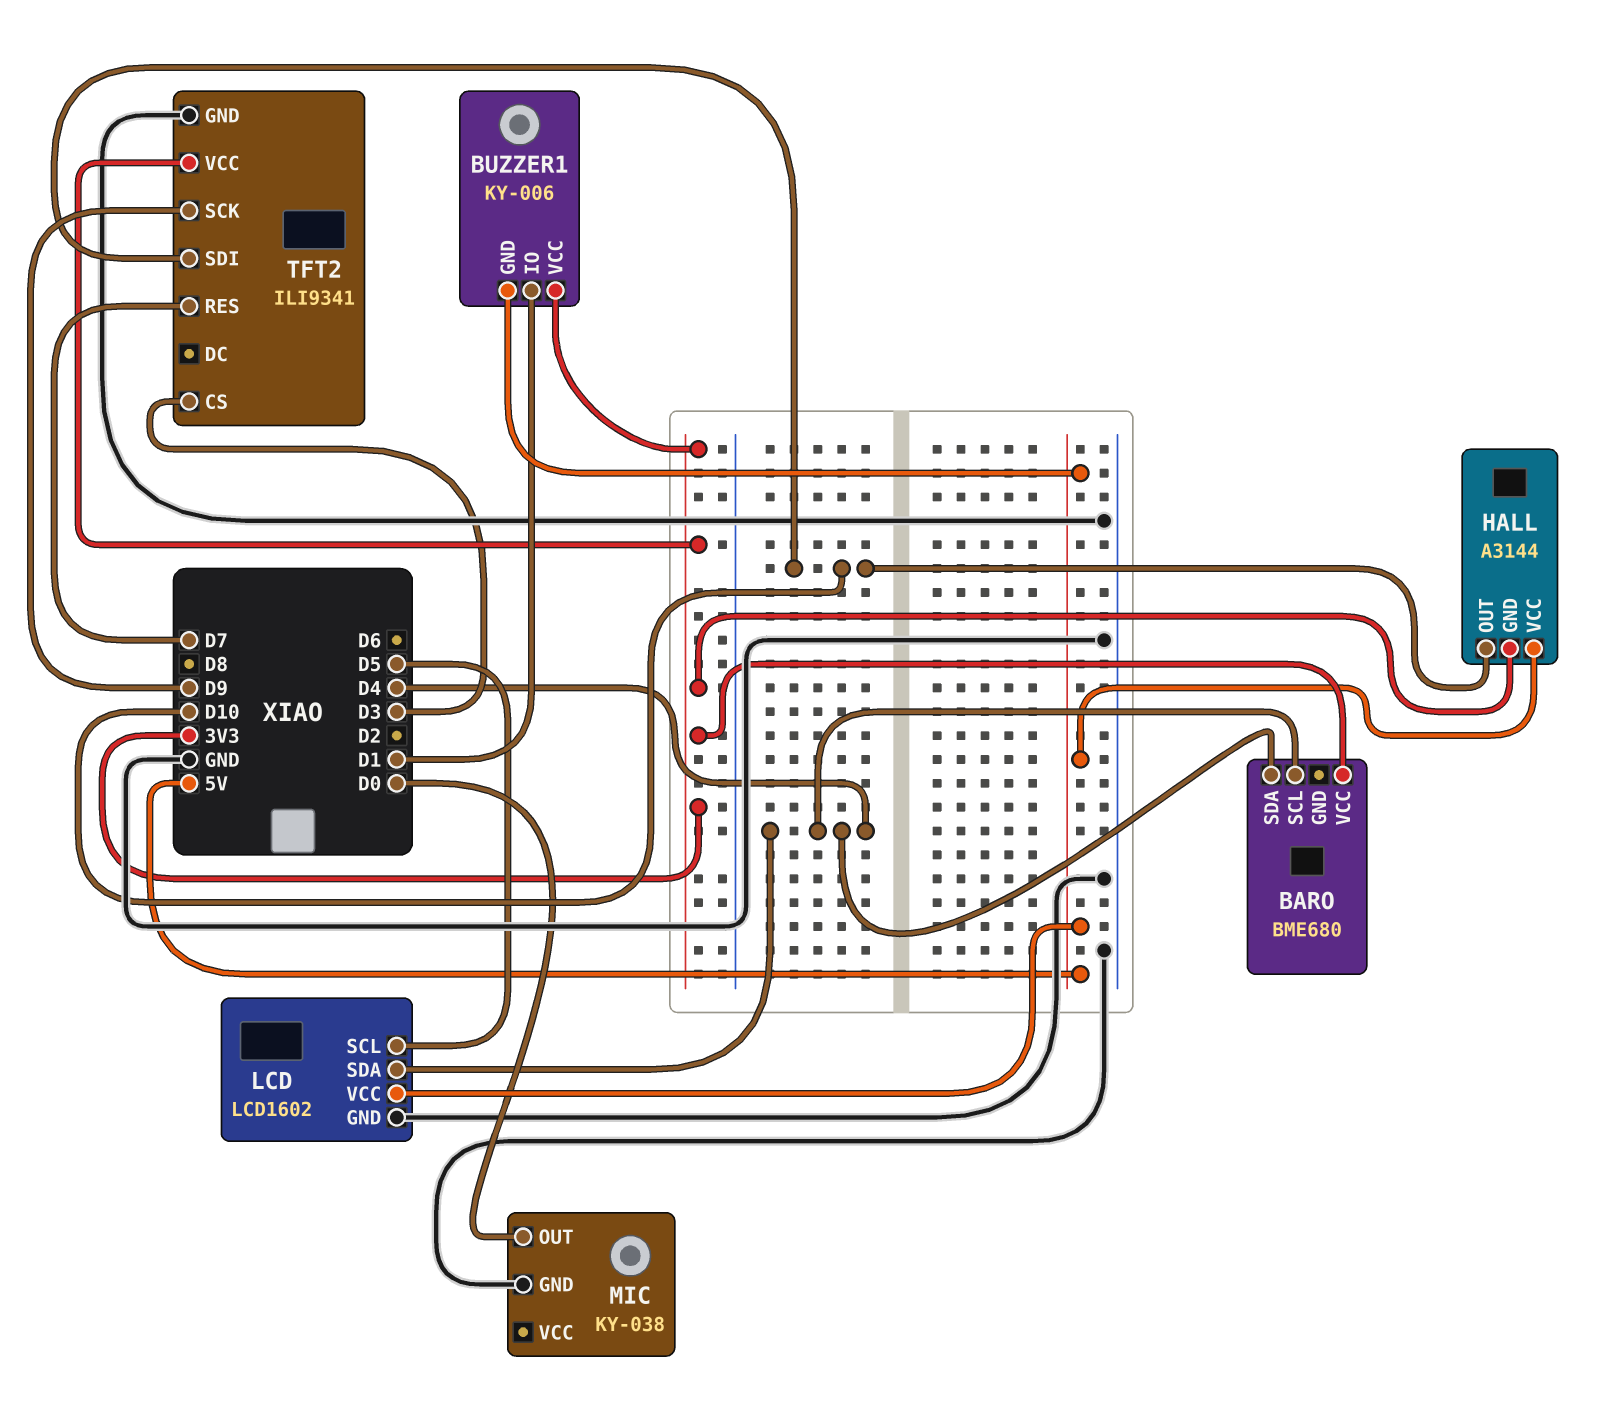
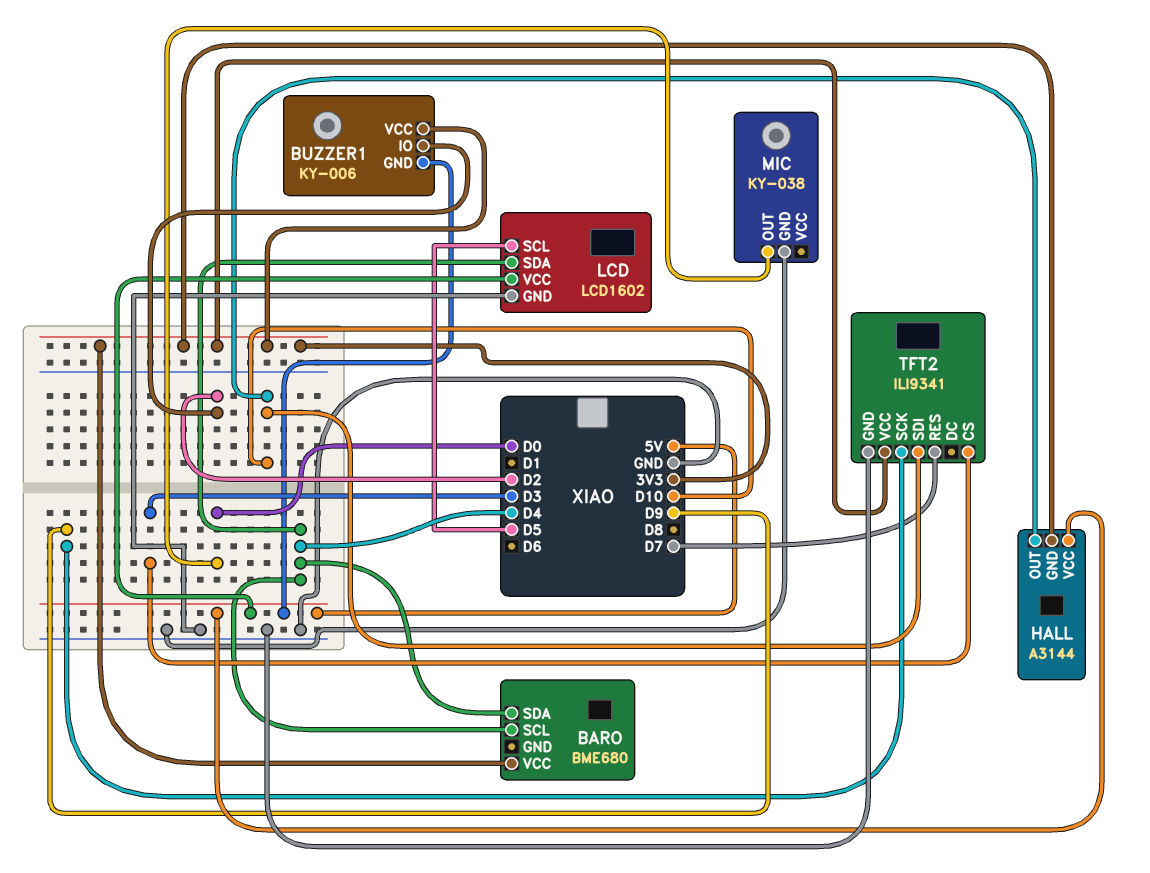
BUZZER1 pin IO: D1 -> D2

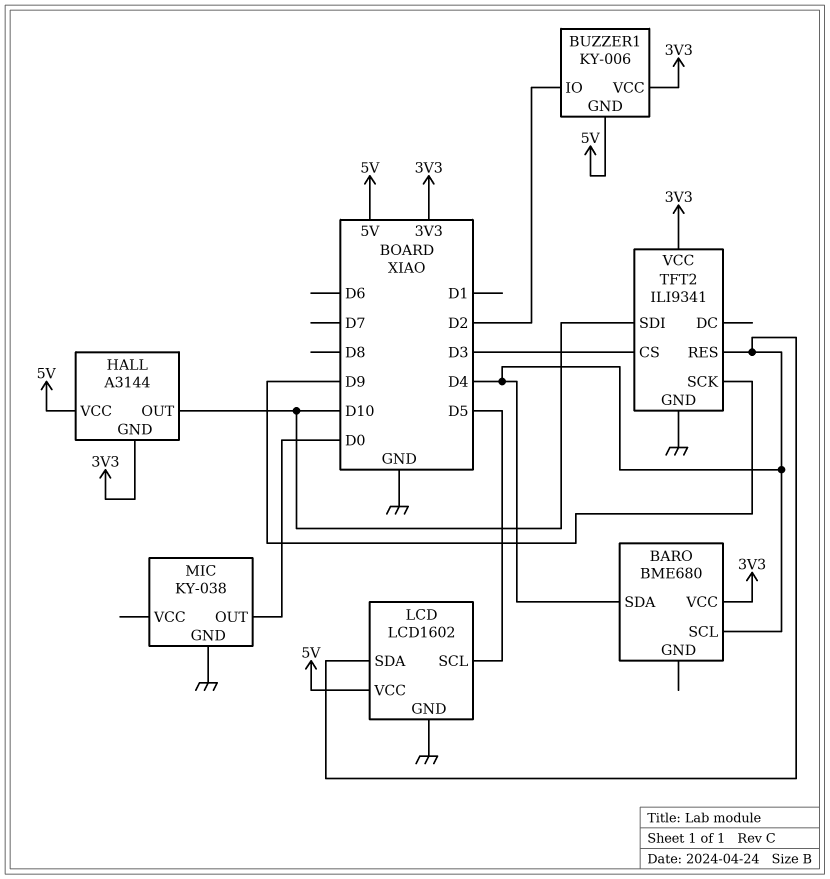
TFT2 pin RES: D7 -> D4

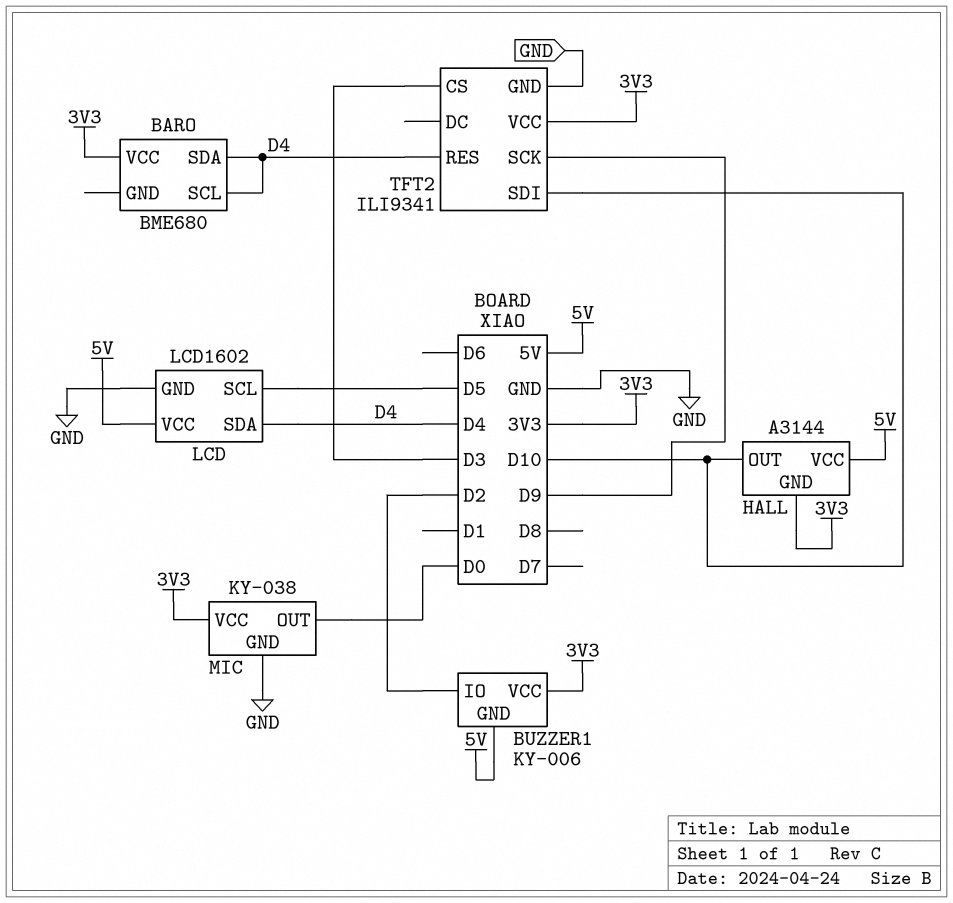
MIC pin VCC: none -> 3V3

